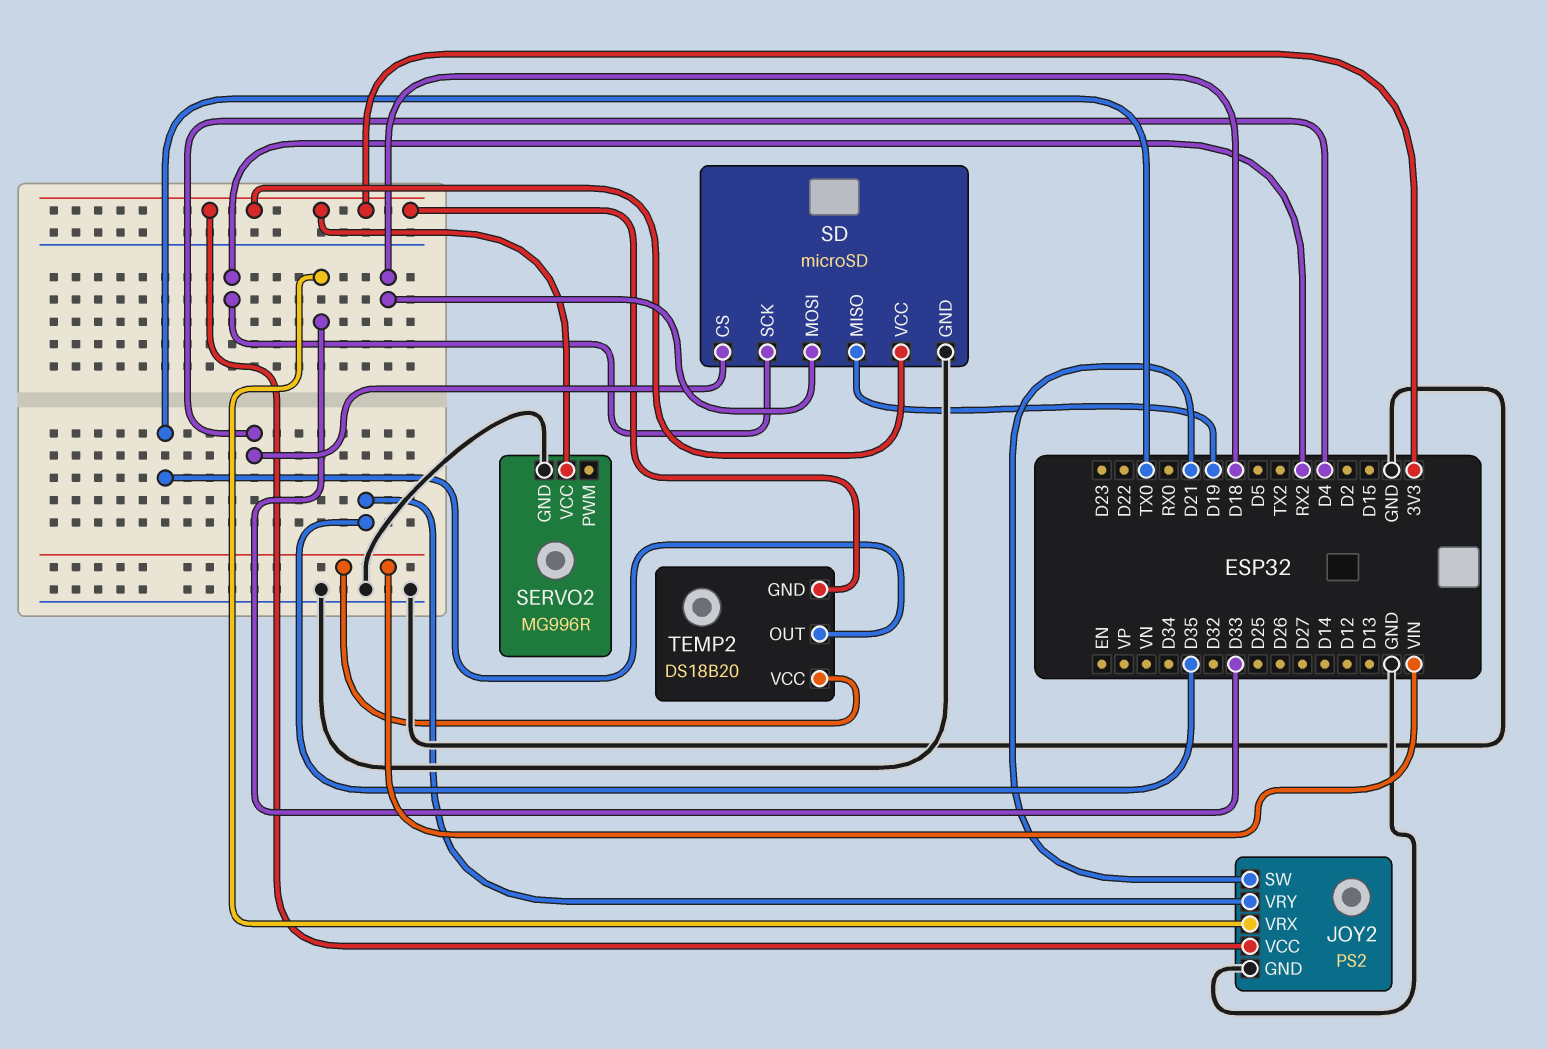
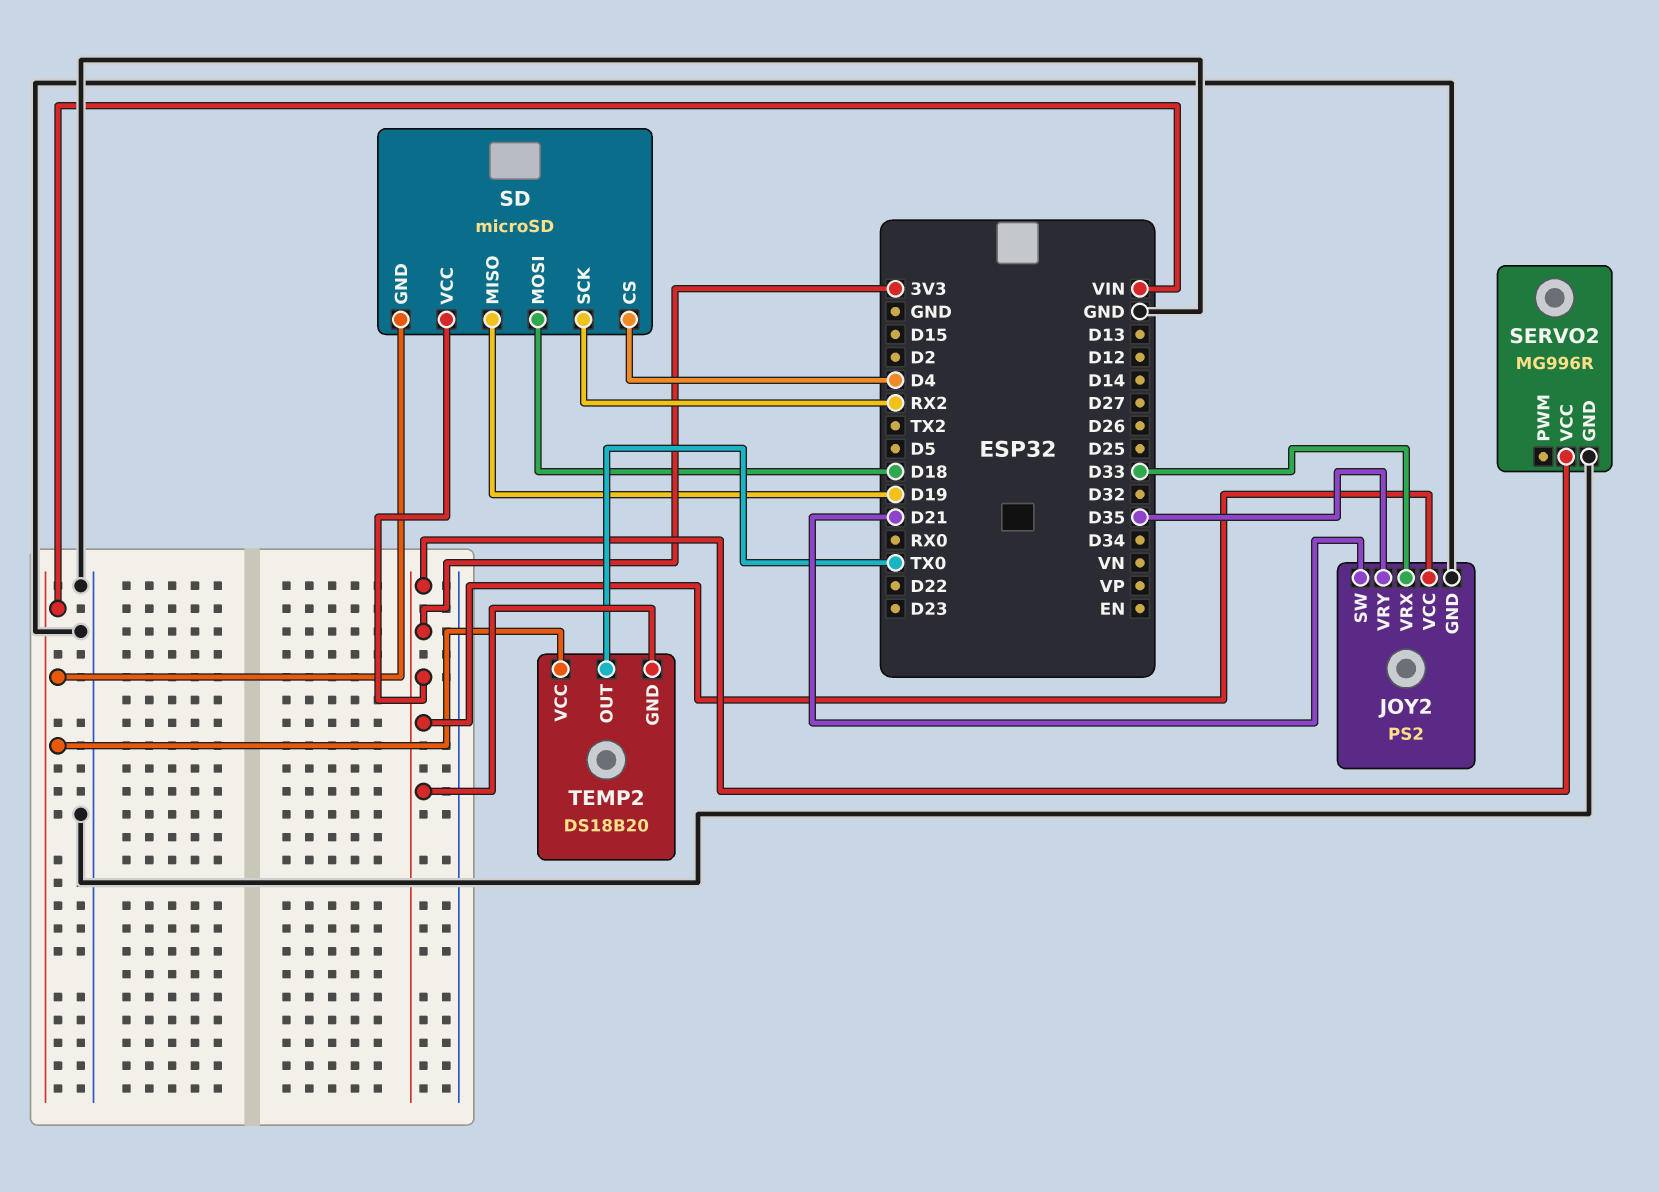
SD pin GND: GND -> VIN

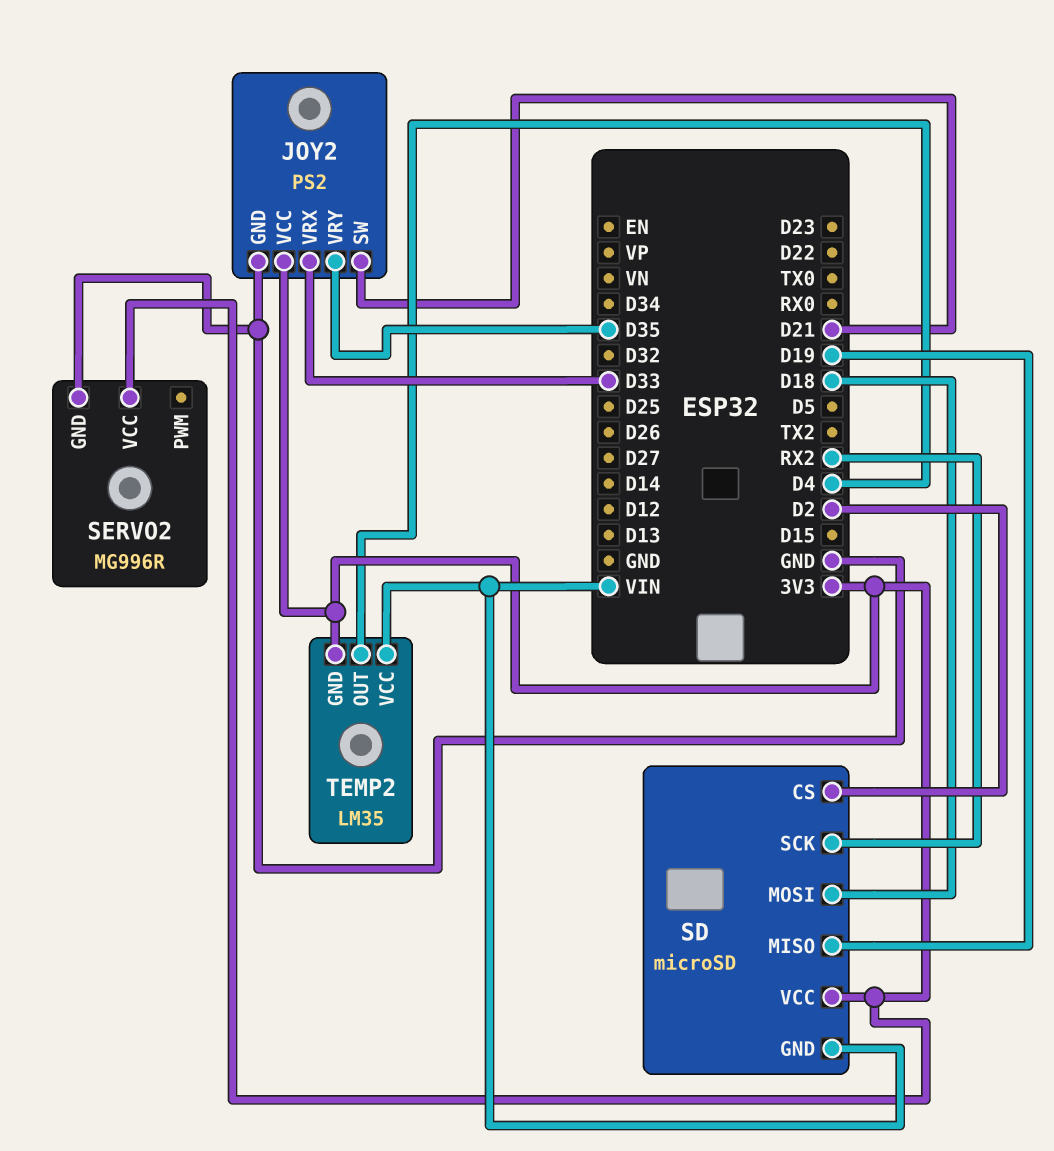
SD pin CS: D4 -> D2
TEMP2: DS18B20 -> LM35
TEMP2 pin OUT: TX0 -> D4

